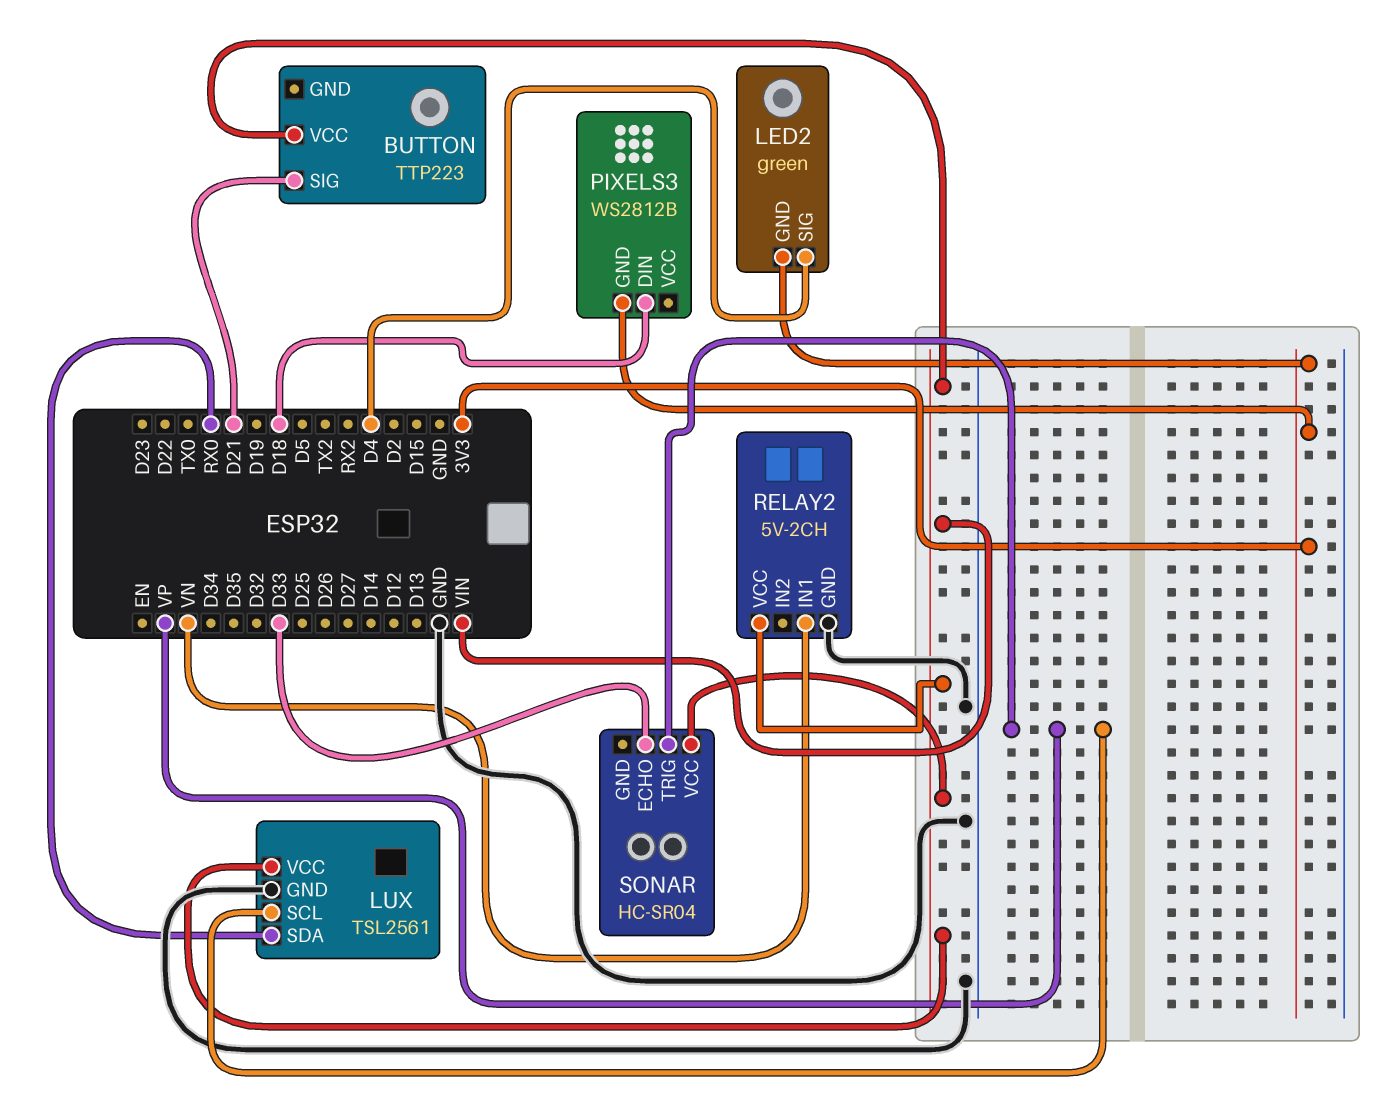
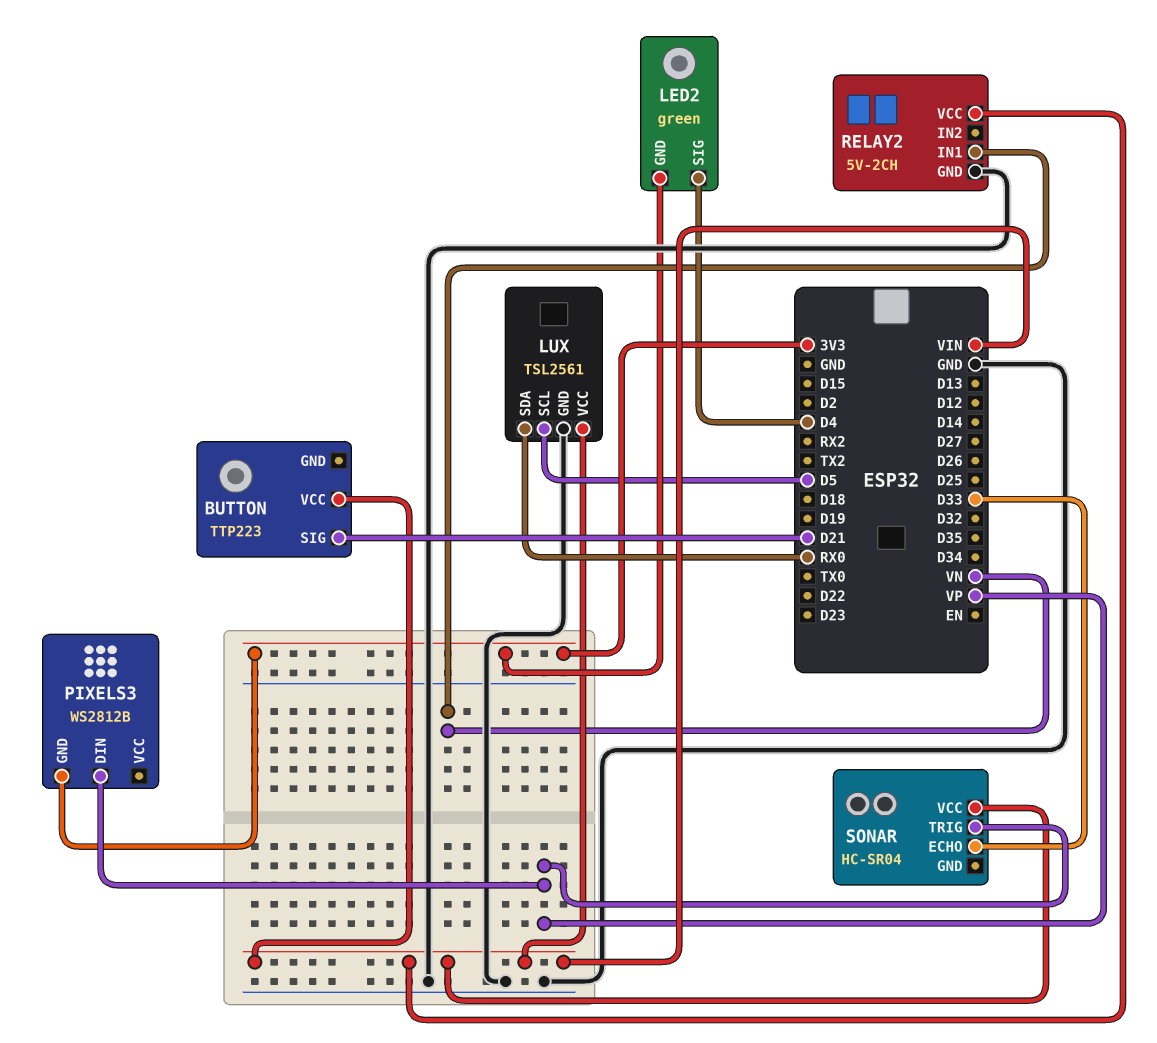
LUX pin SCL: VP -> D5
PIXELS3 pin DIN: D18 -> VP

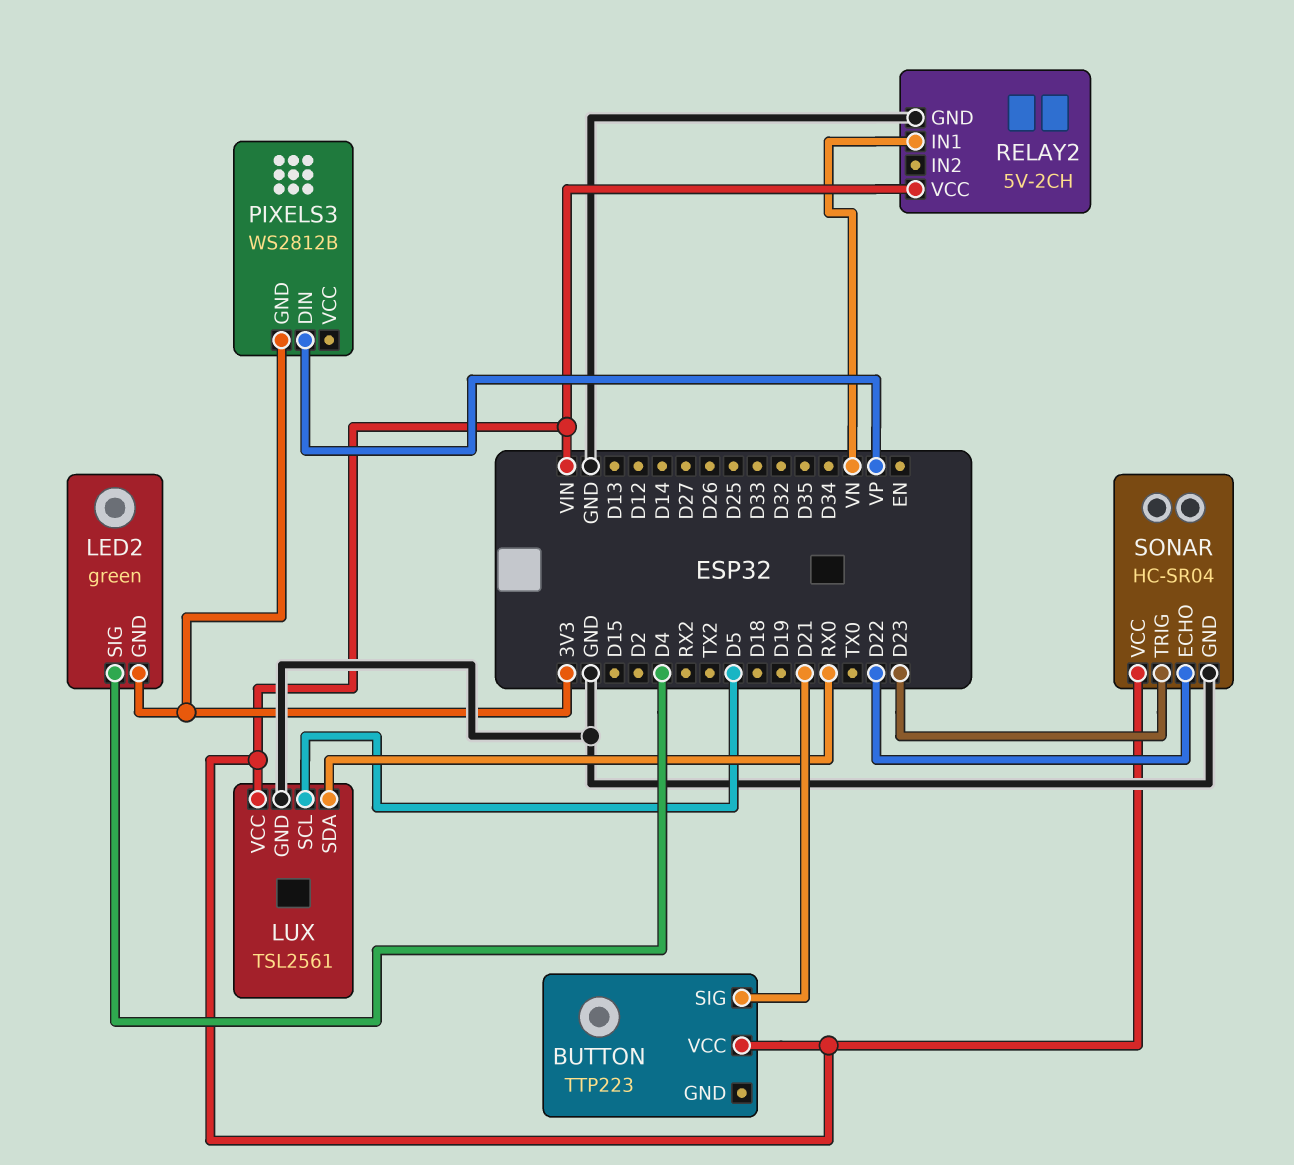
SONAR pin ECHO: D33 -> D22
SONAR pin GND: none -> GND
SONAR pin TRIG: VP -> D23

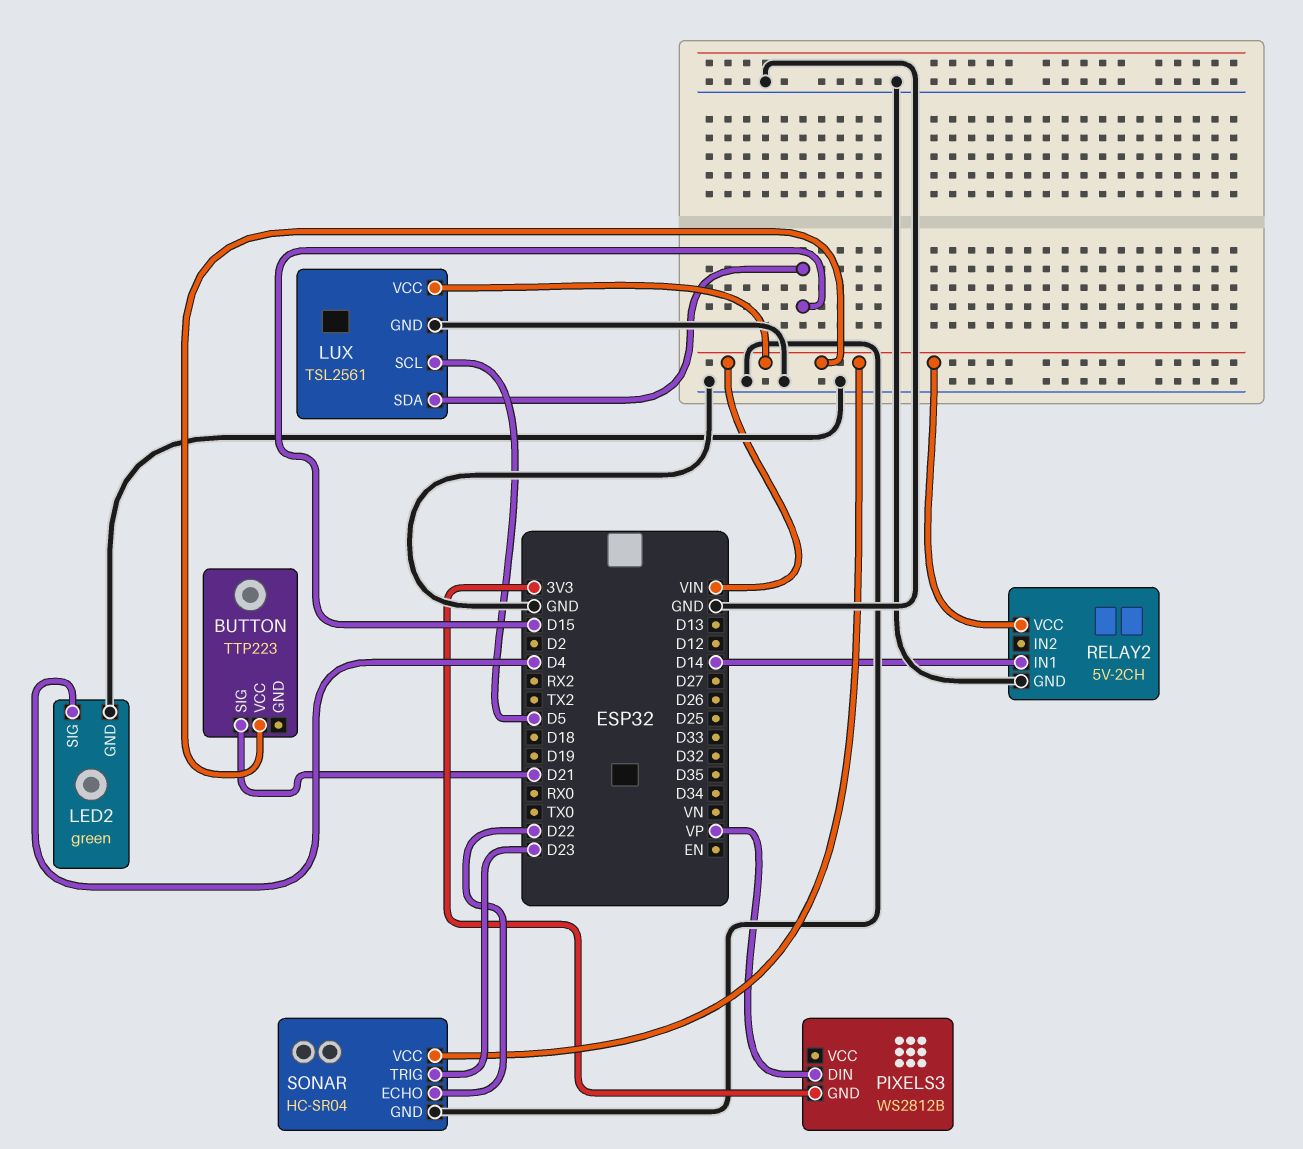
LED2 pin GND: 3V3 -> GND
LUX pin SDA: RX0 -> D15
RELAY2 pin IN1: VN -> D14

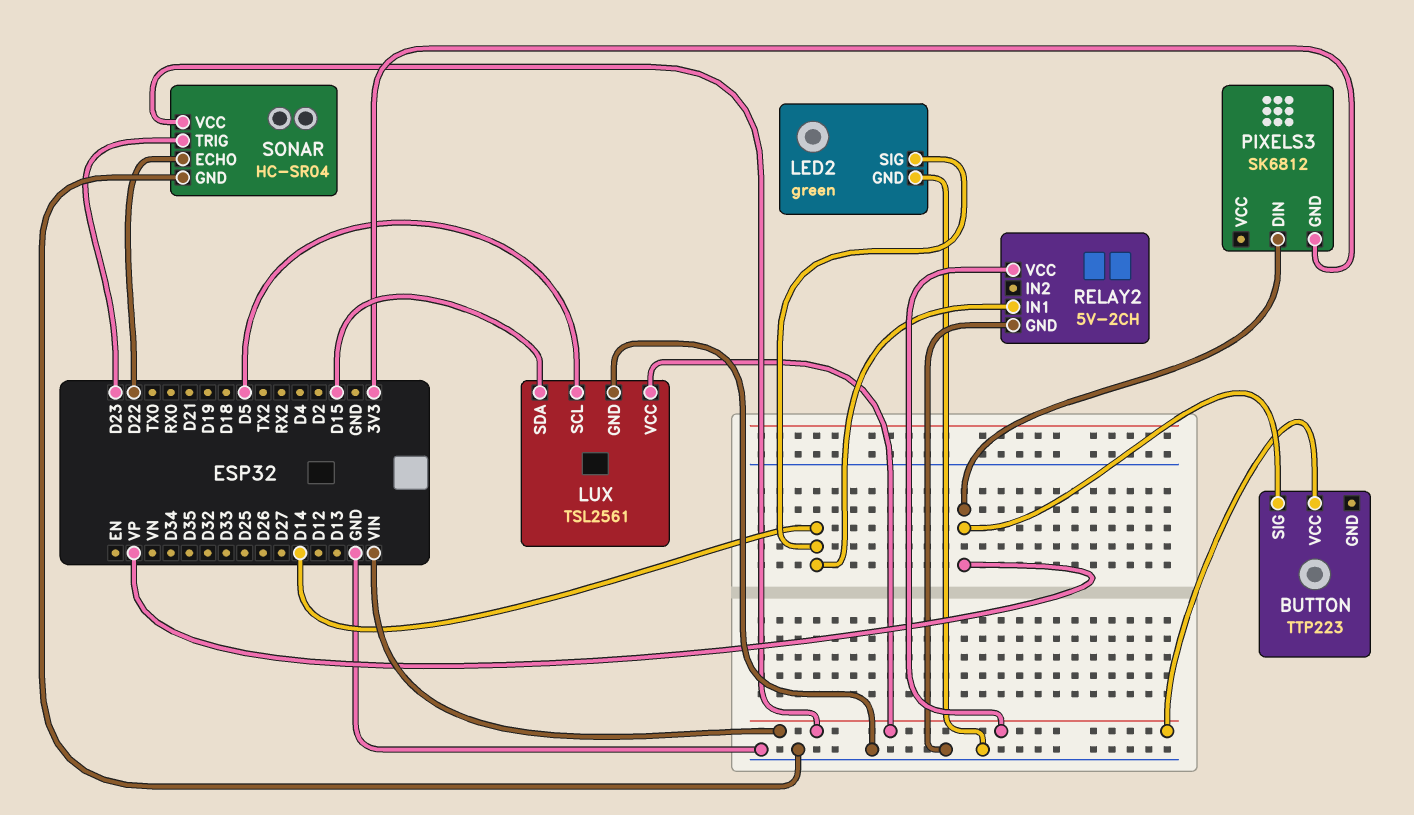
BUTTON pin SIG: D21 -> VP
LED2 pin SIG: D4 -> D14
PIXELS3: WS2812B -> SK6812

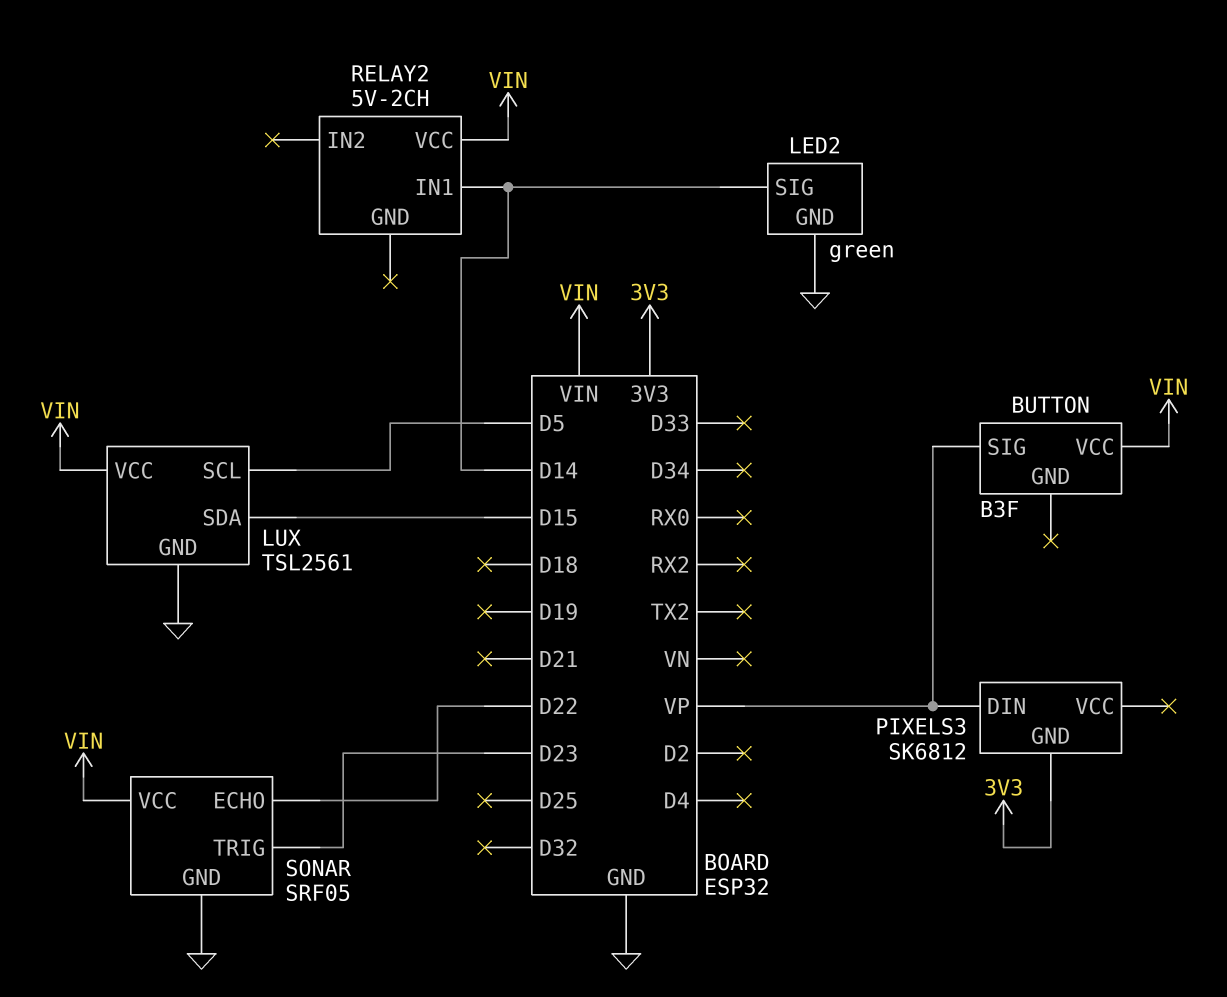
BUTTON: TTP223 -> B3F
RELAY2 pin GND: GND -> none
SONAR: HC-SR04 -> SRF05

